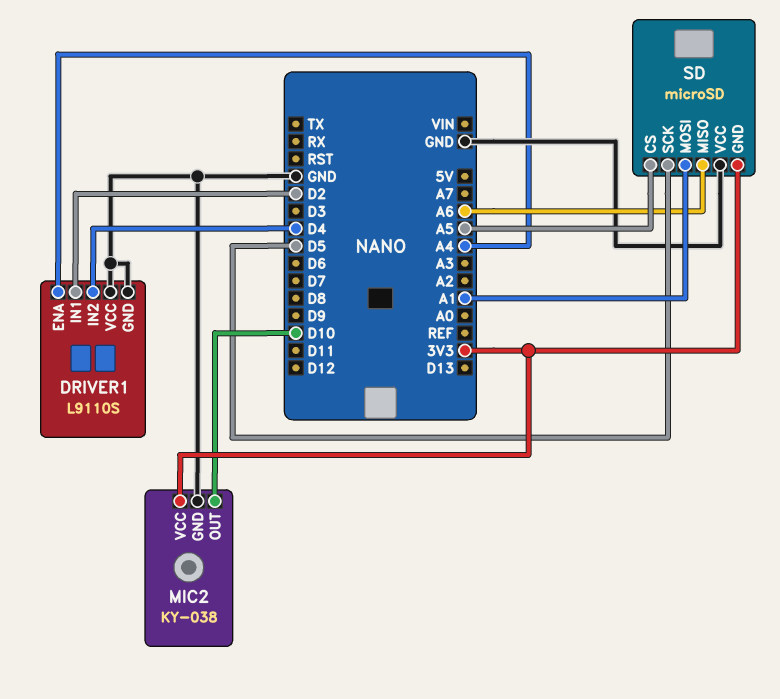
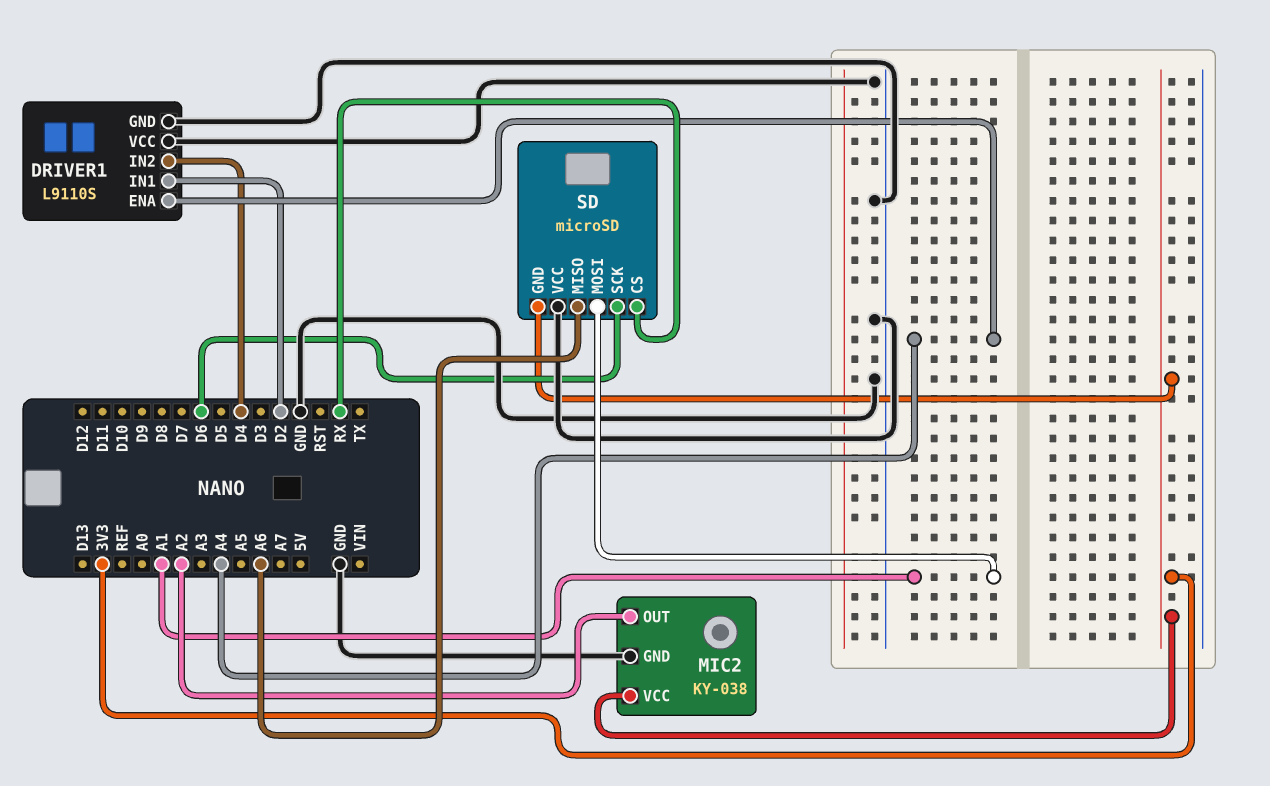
MIC2 pin OUT: D10 -> A2
SD pin CS: A5 -> RX
SD pin SCK: D5 -> D6

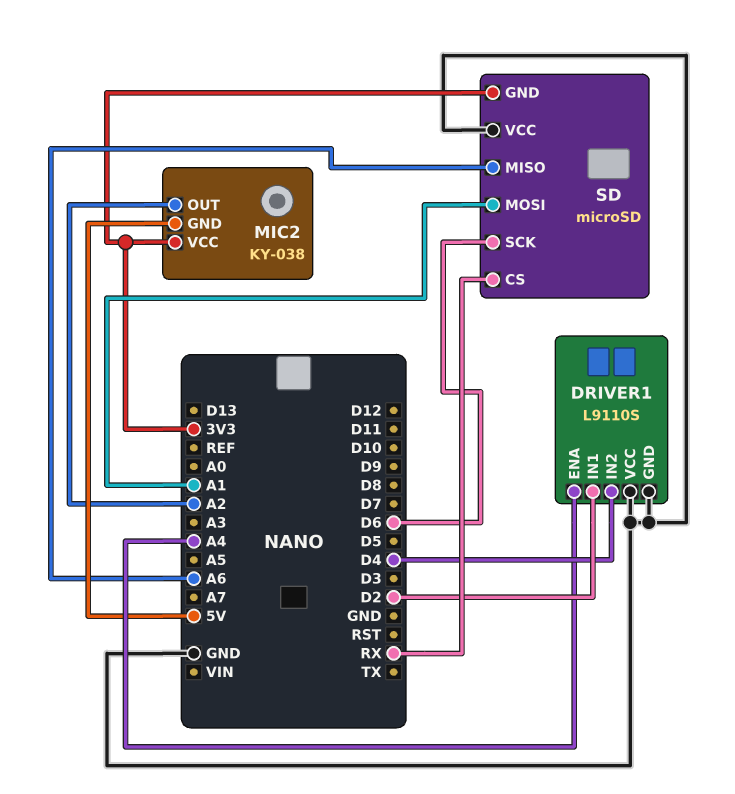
MIC2 pin GND: GND -> 5V

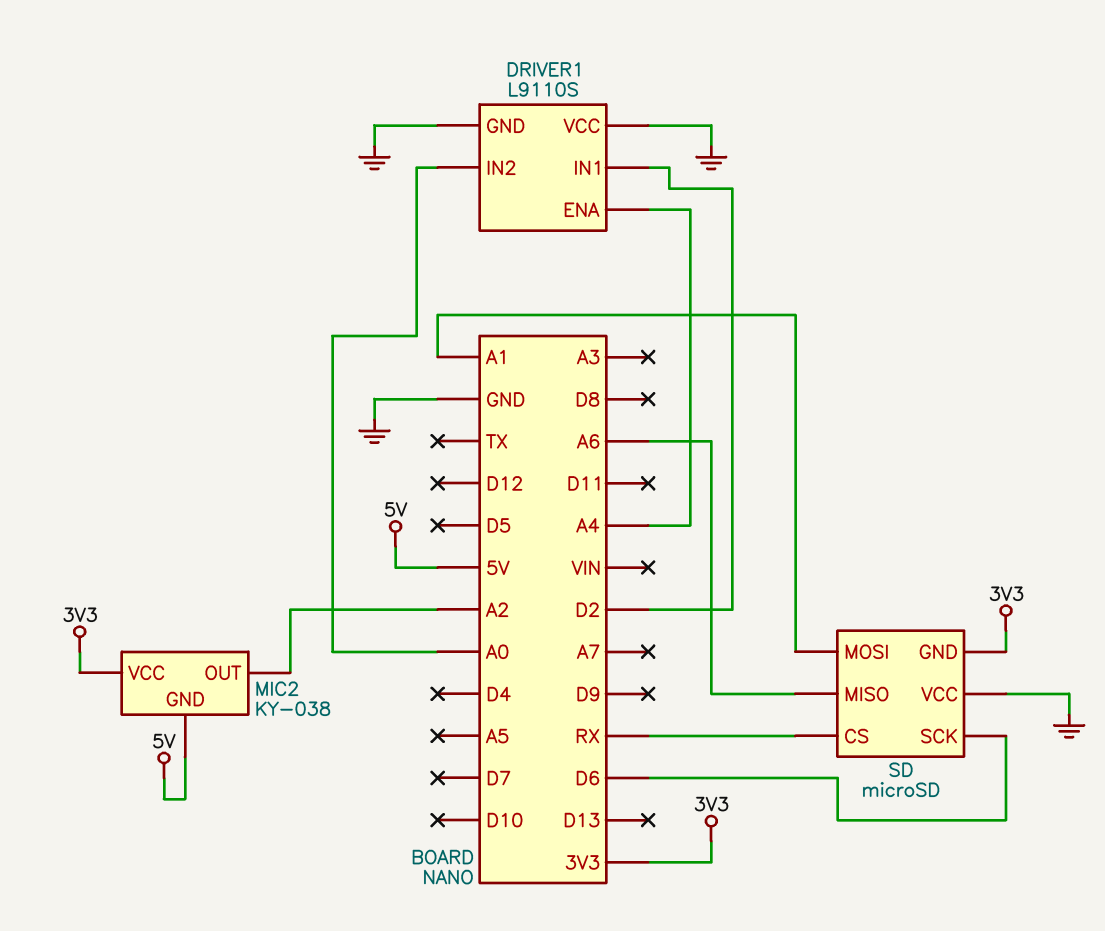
DRIVER1 pin IN2: D4 -> A0

